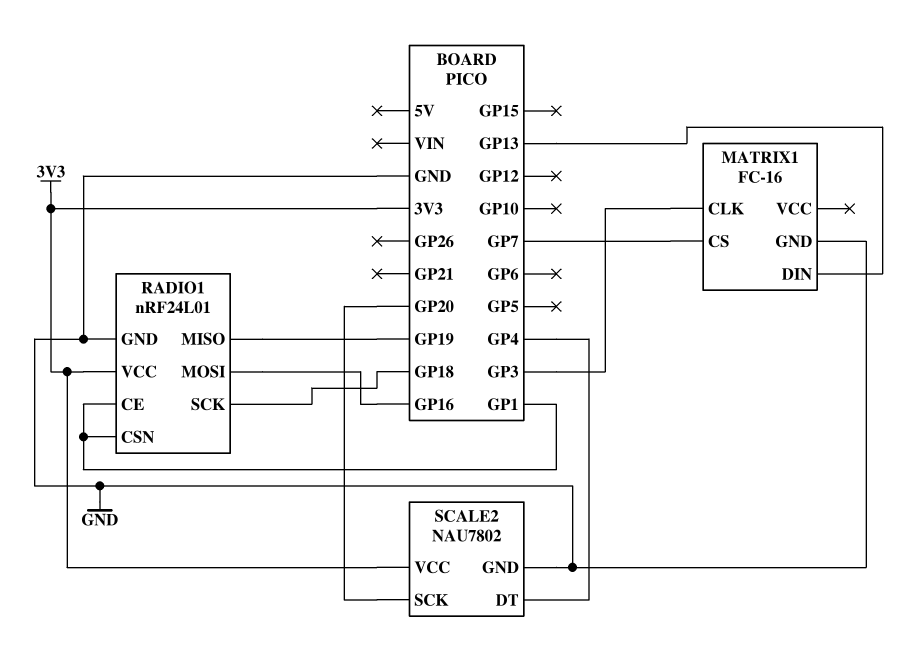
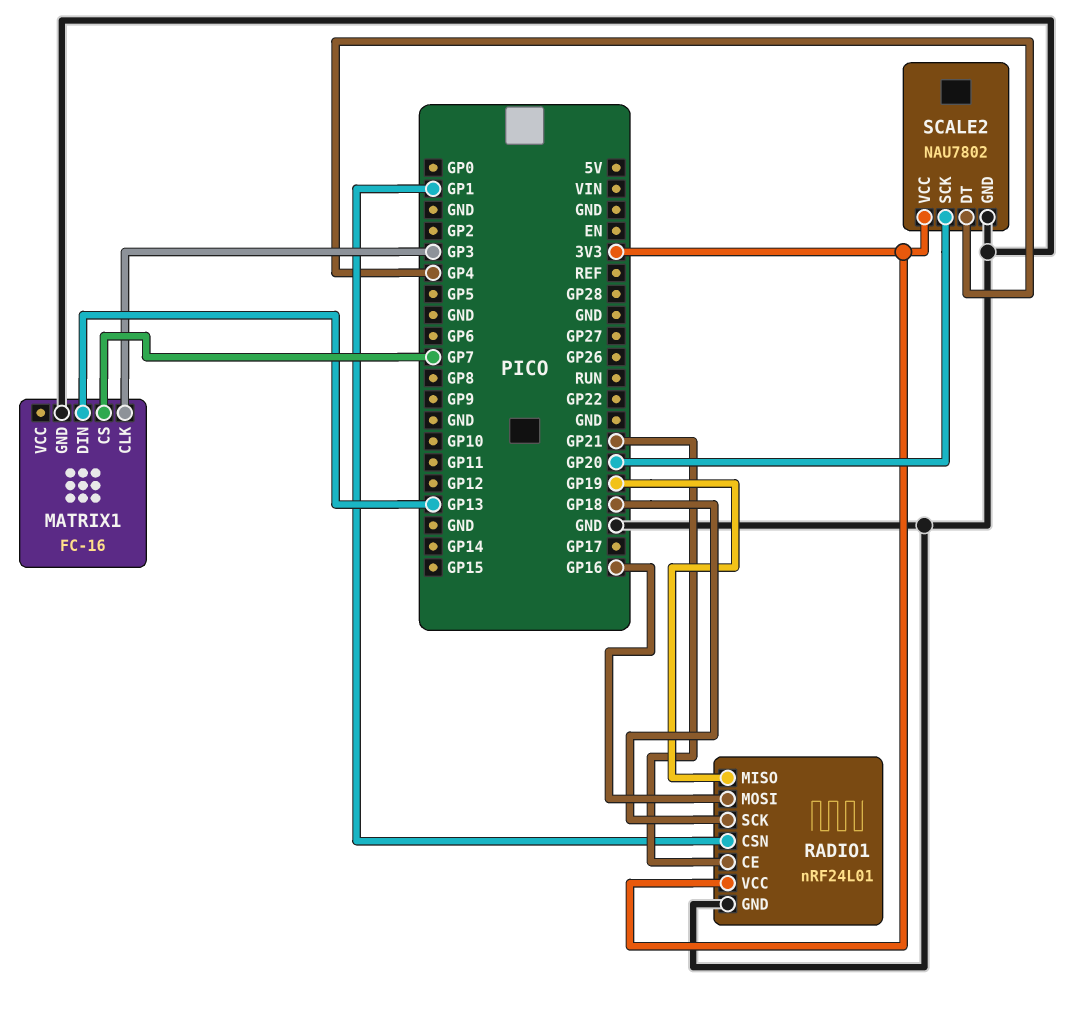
RADIO1 pin CE: GP1 -> GP21

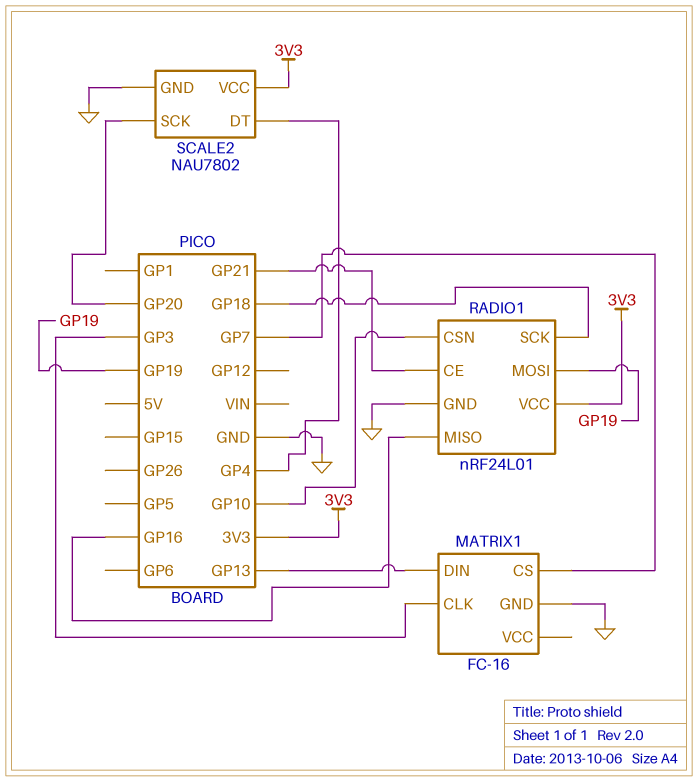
RADIO1 pin CSN: GP1 -> GP10
RADIO1 pin MISO: GP19 -> GP16
RADIO1 pin MOSI: GP16 -> GP19

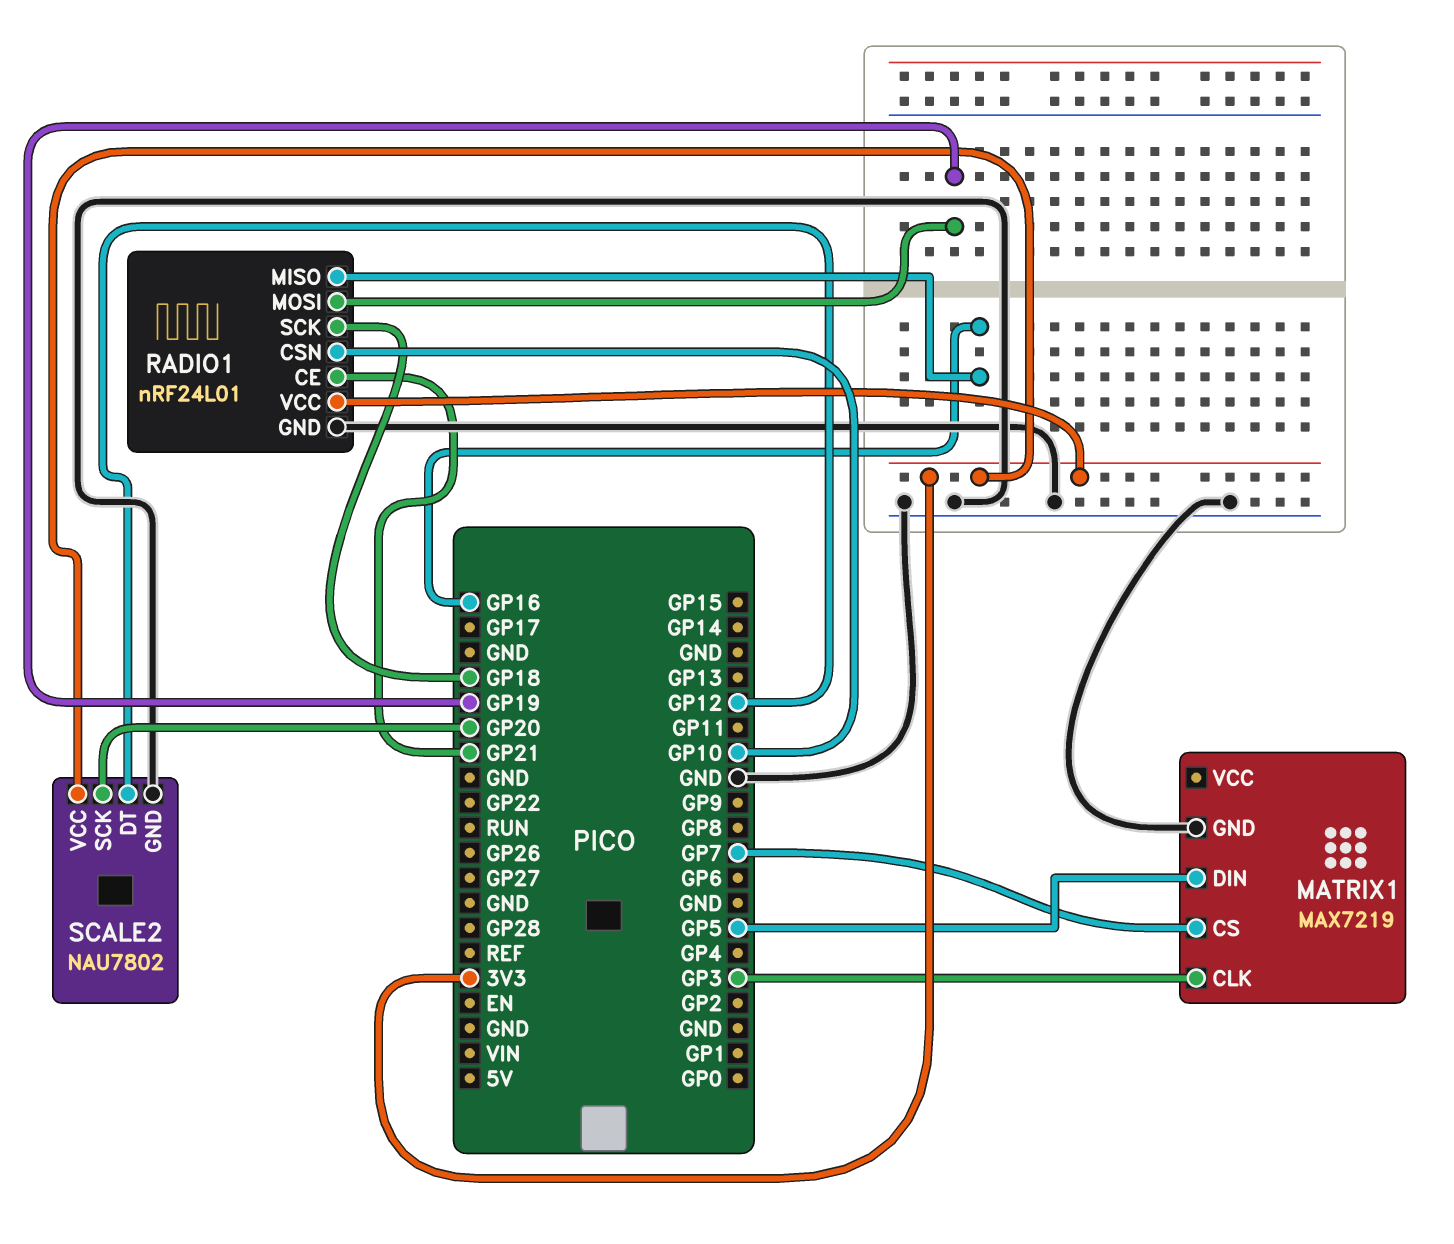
MATRIX1: FC-16 -> MAX7219
MATRIX1 pin DIN: GP13 -> GP5
SCALE2 pin DT: GP4 -> GP12

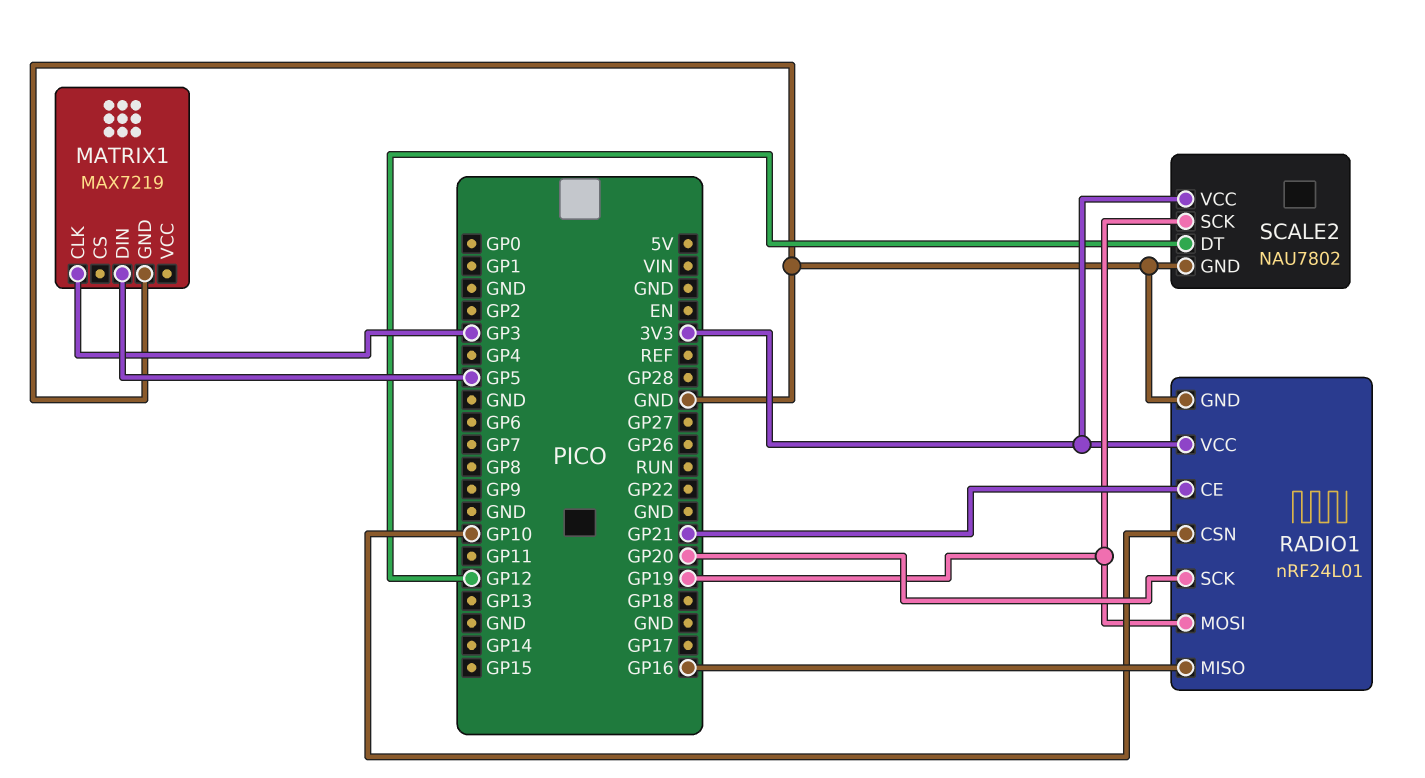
MATRIX1 pin CS: GP7 -> none
RADIO1 pin SCK: GP18 -> GP20
SCALE2 pin SCK: GP20 -> GP19

